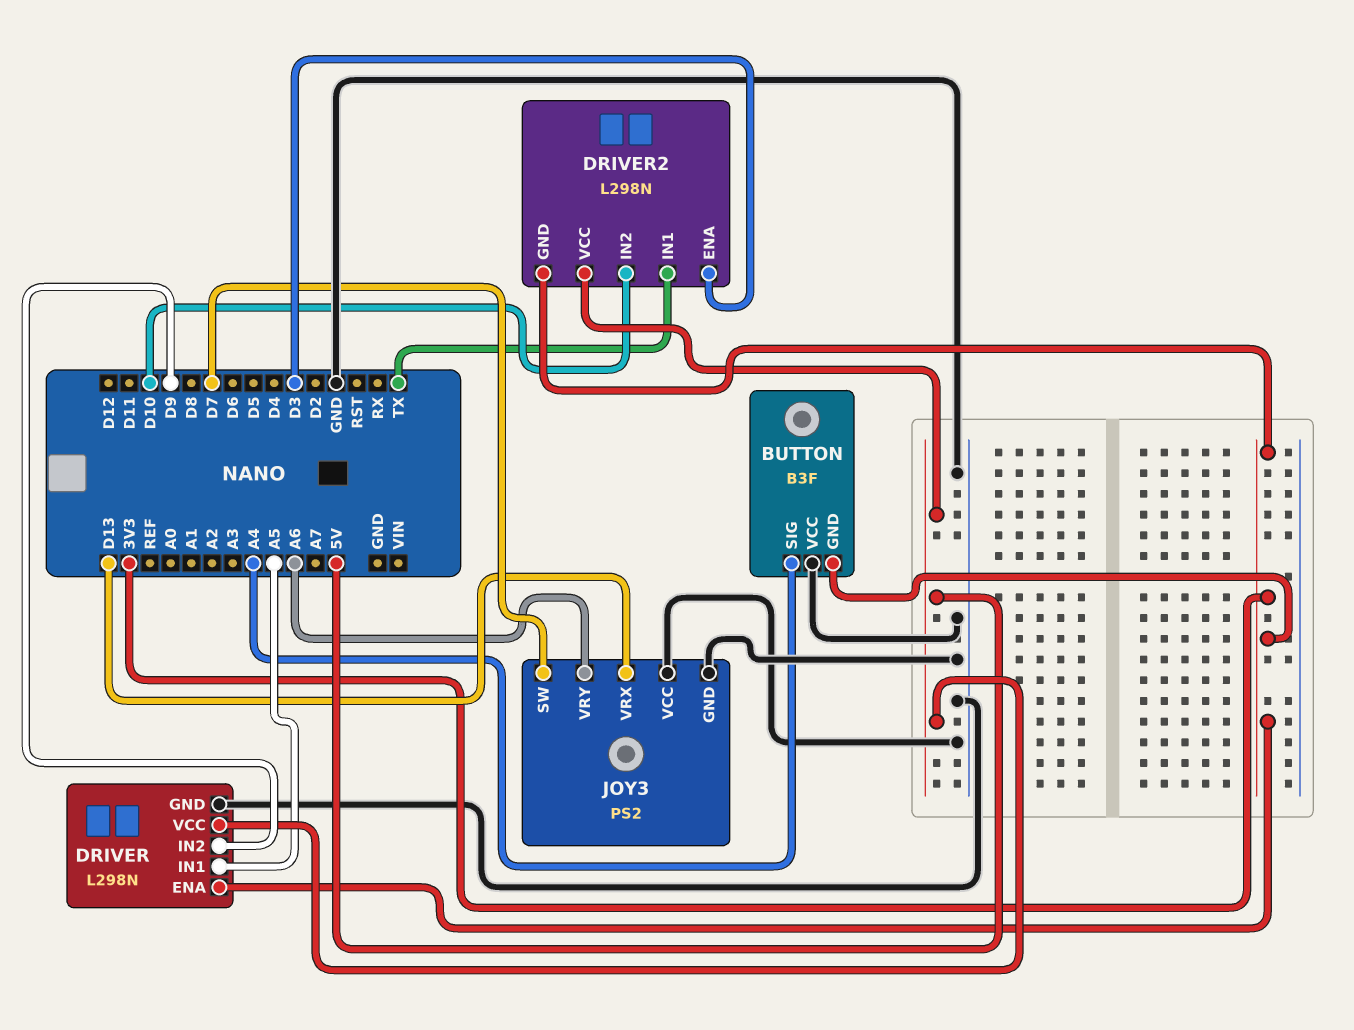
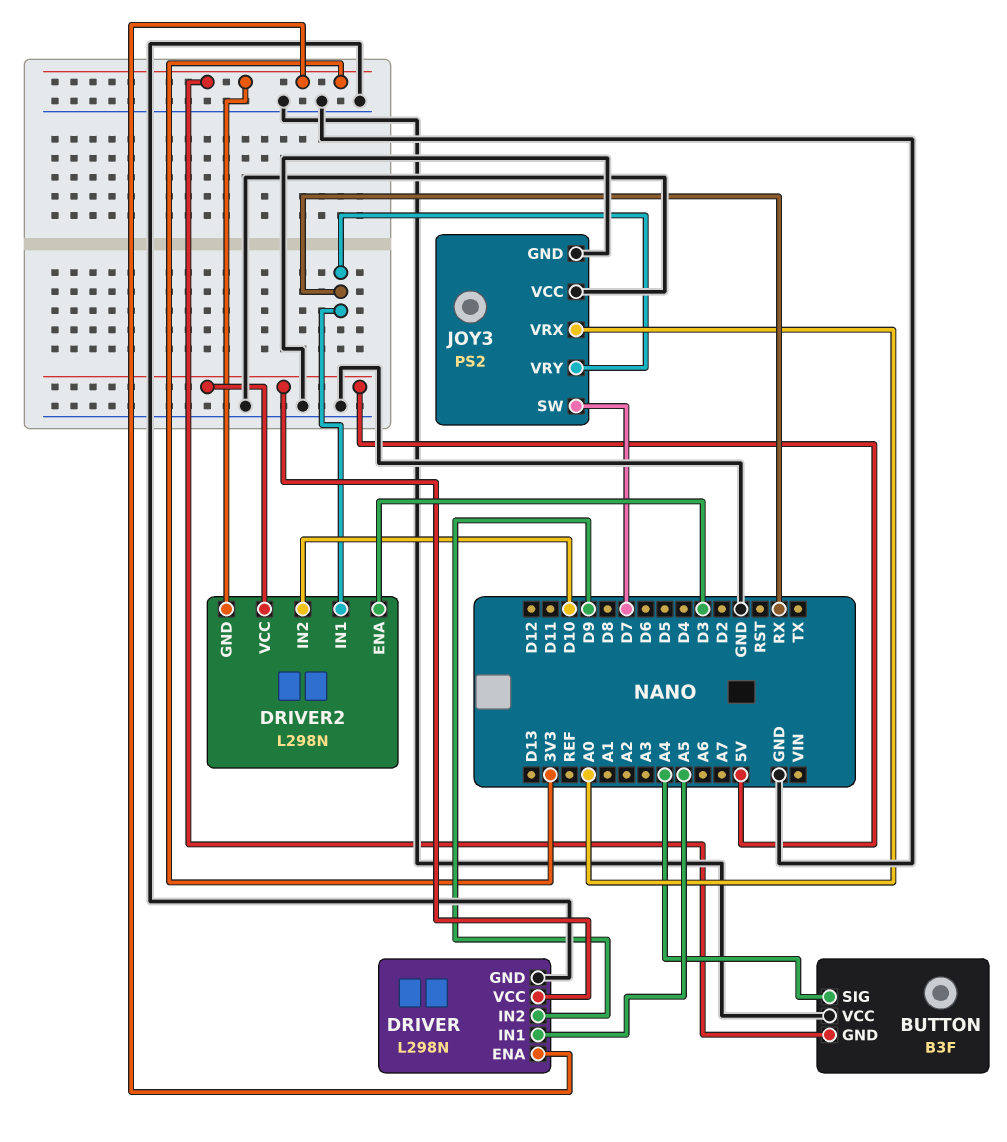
DRIVER2 pin IN1: TX -> RX
JOY3 pin VRX: D13 -> A0
JOY3 pin VRY: A6 -> RX

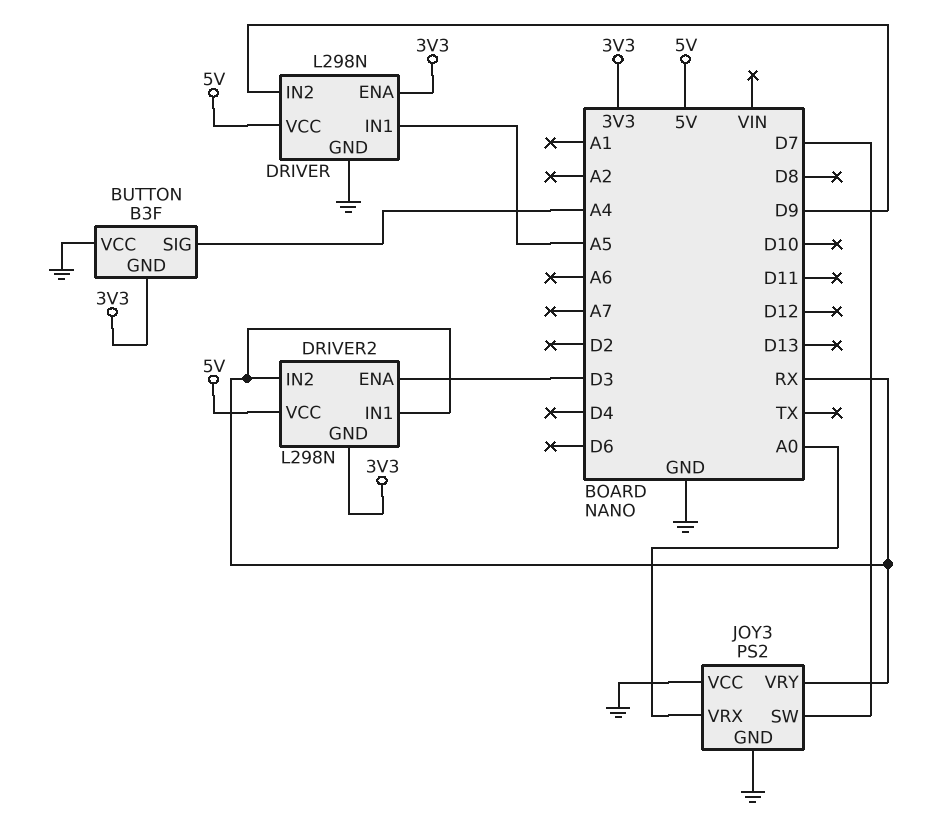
DRIVER2 pin IN2: D10 -> RX

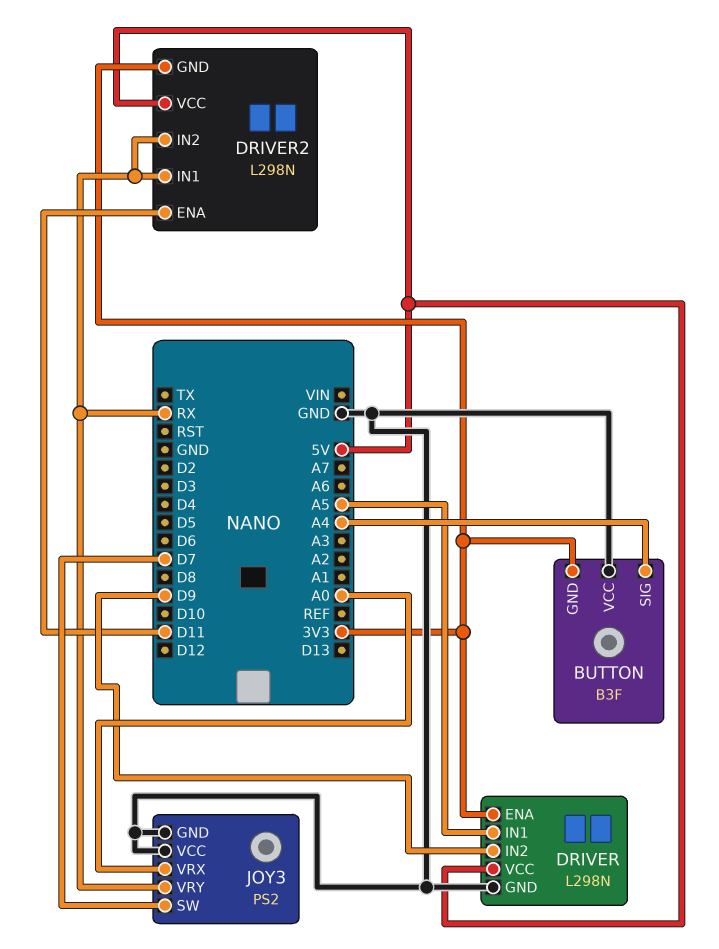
DRIVER2 pin ENA: D3 -> D11

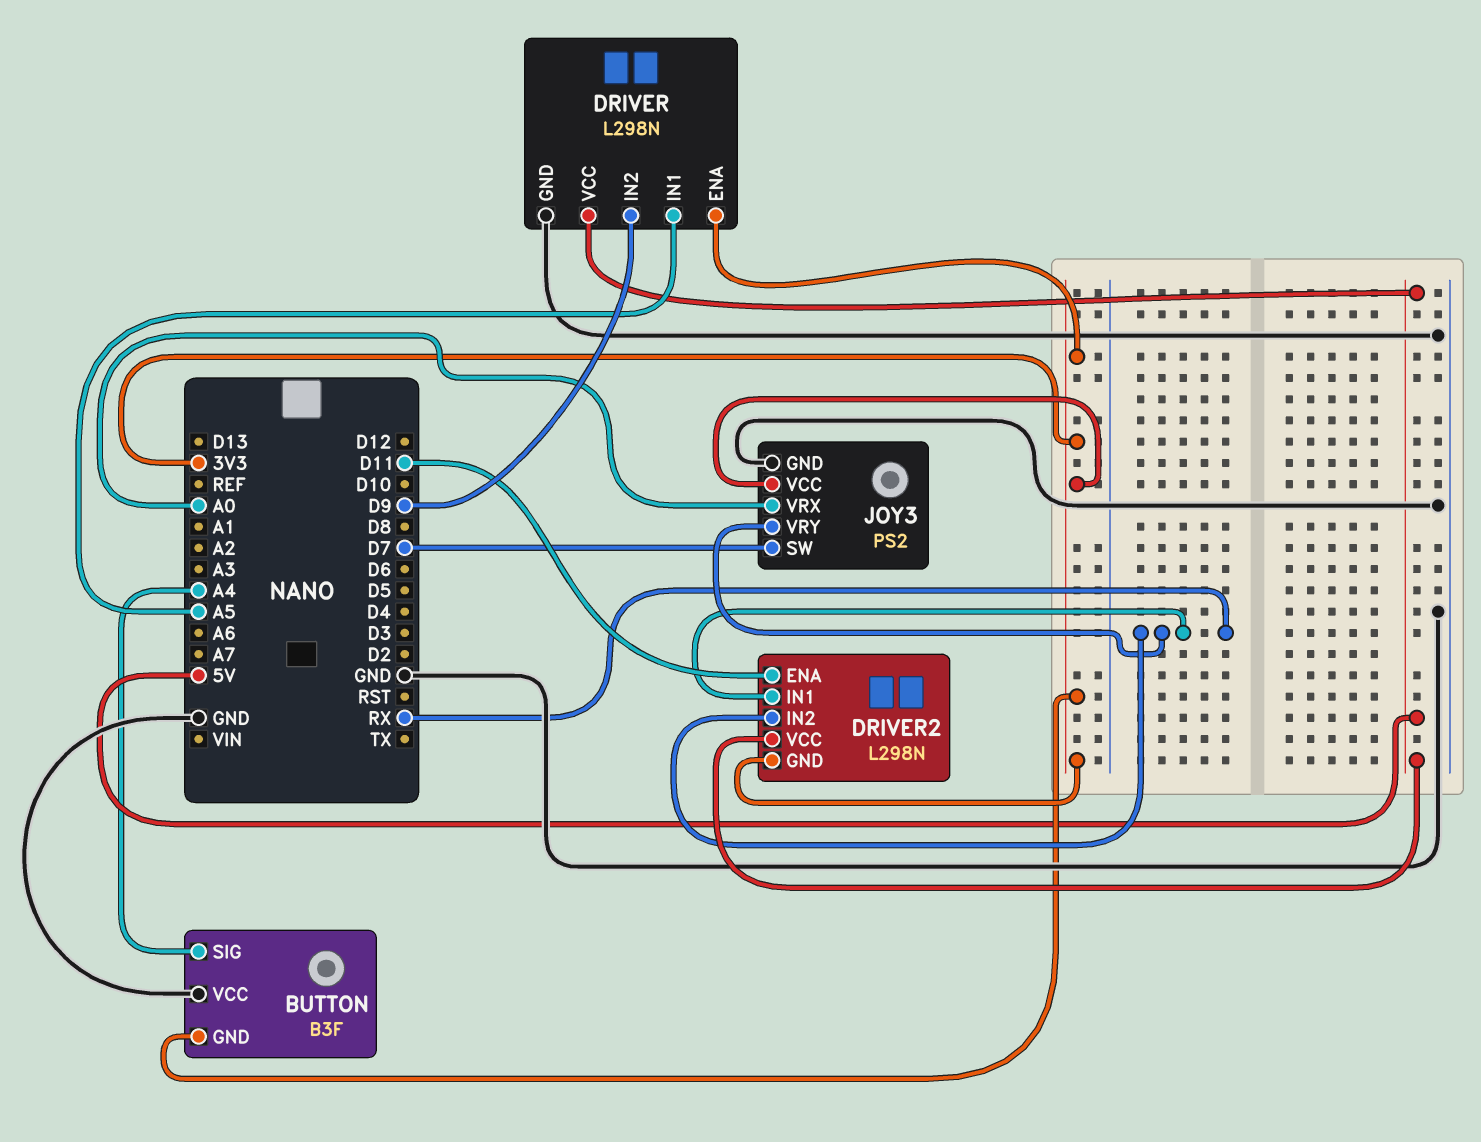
JOY3 pin VCC: GND -> 3V3

